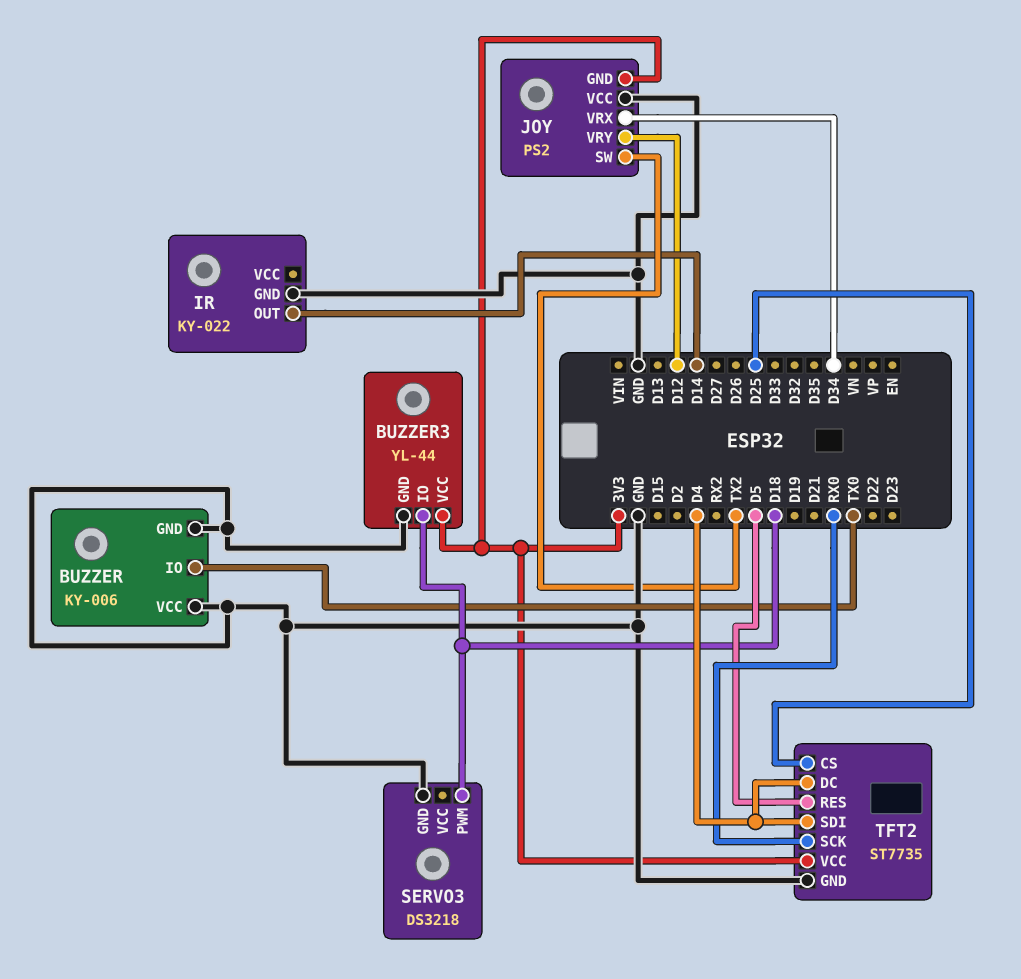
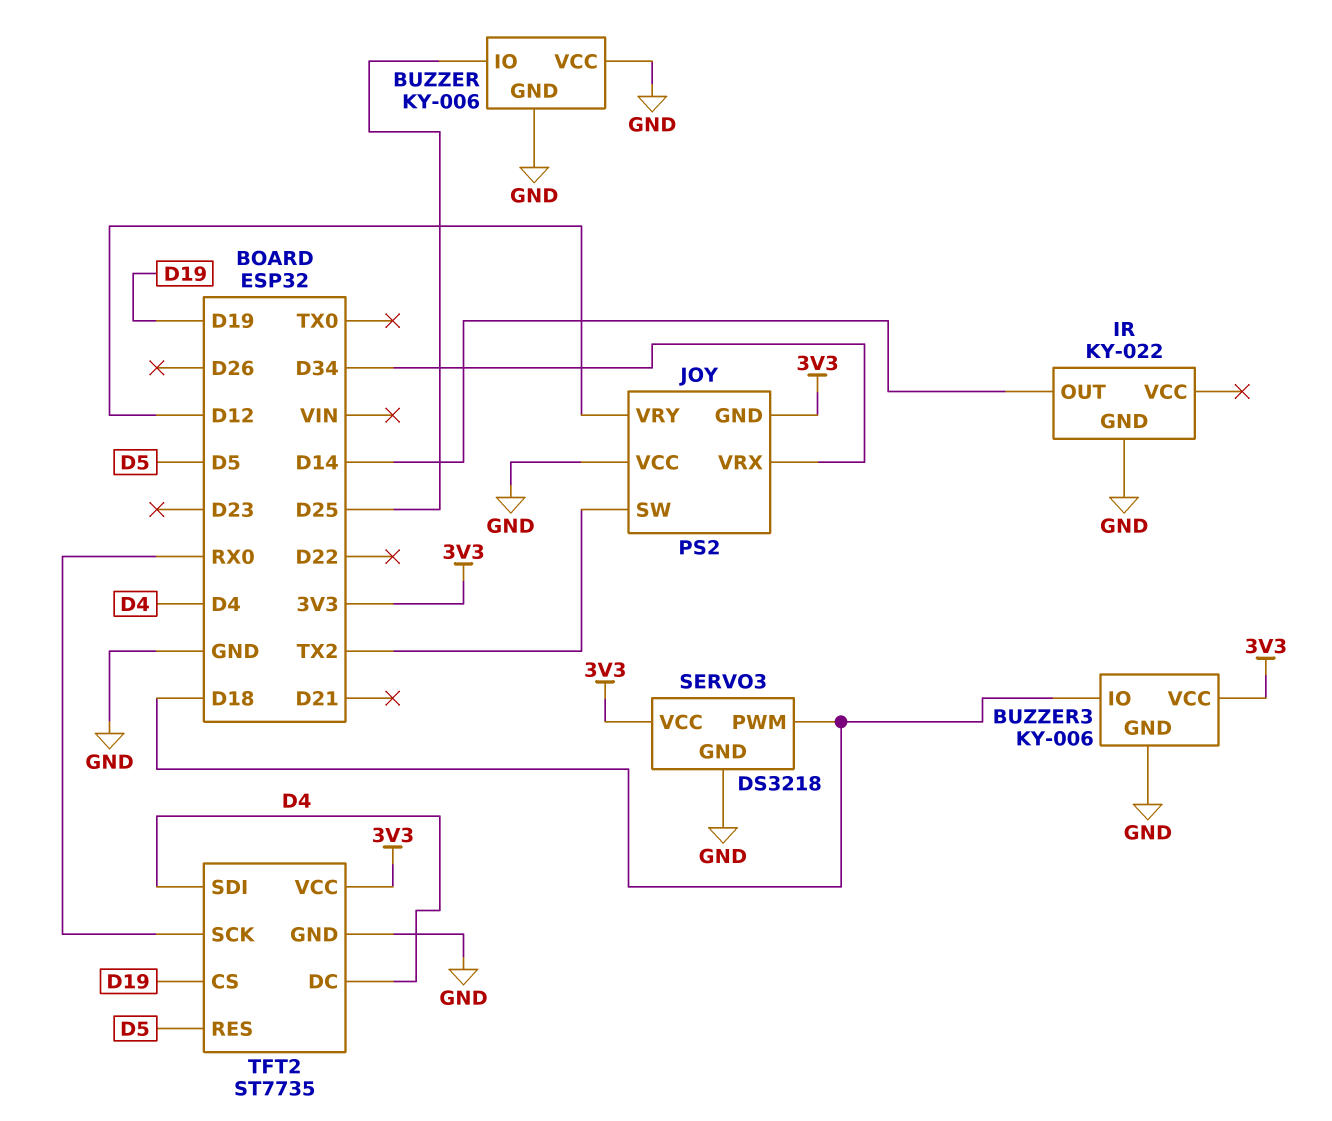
BUZZER pin IO: TX0 -> D25
BUZZER3: YL-44 -> KY-006
SERVO3 pin VCC: none -> 3V3
TFT2 pin CS: D25 -> D19

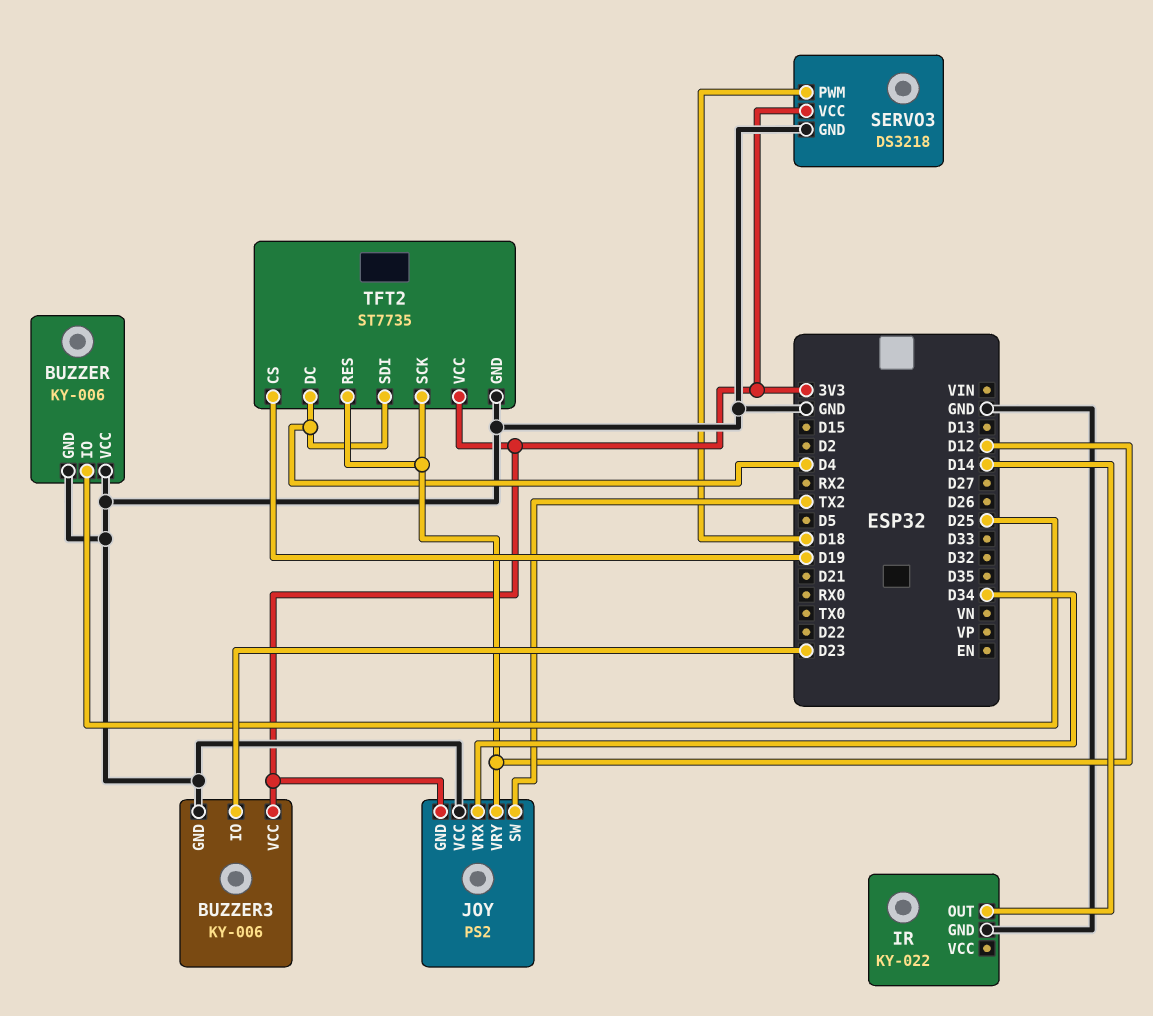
BUZZER3 pin IO: D18 -> D23
TFT2 pin RES: D5 -> D12
TFT2 pin SCK: RX0 -> D12

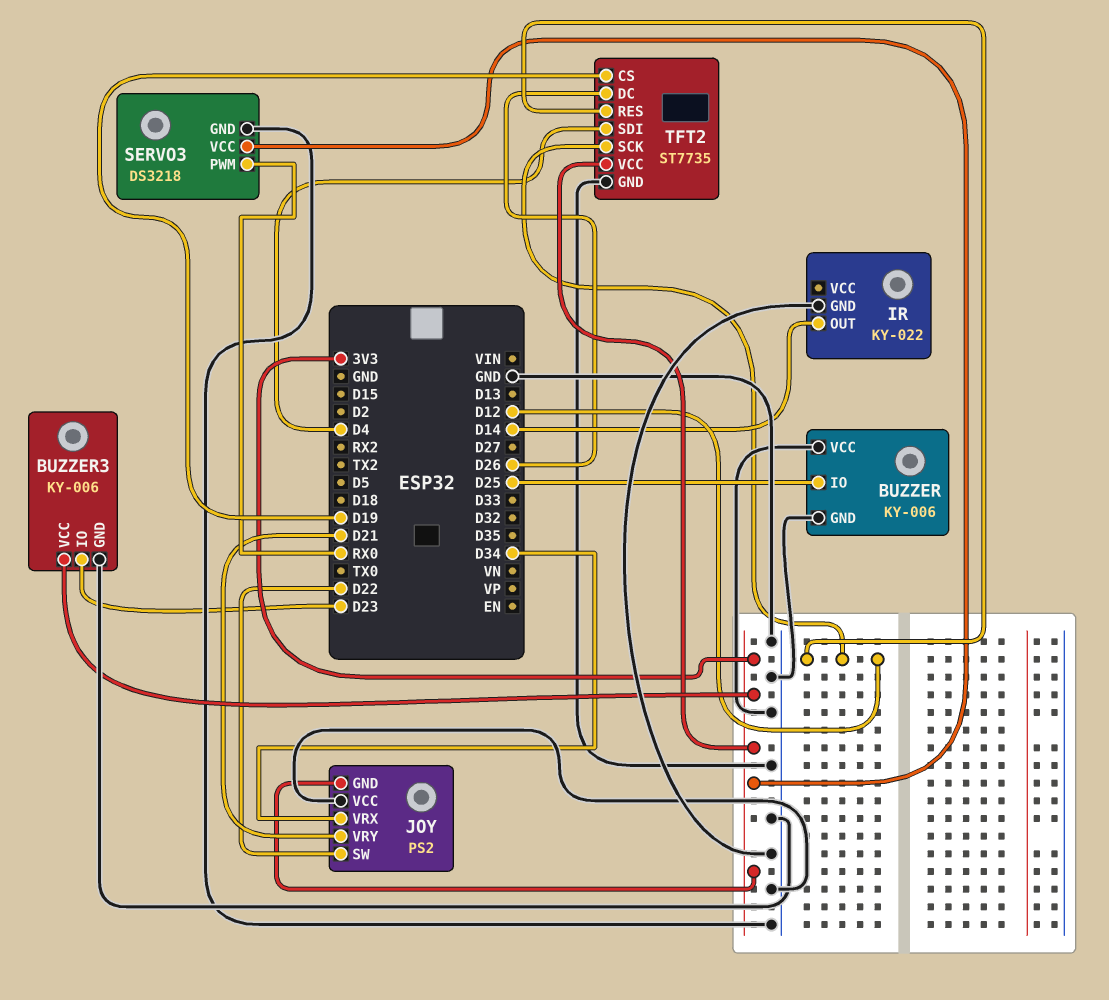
JOY pin SW: TX2 -> D22
JOY pin VRY: D12 -> D21
SERVO3 pin PWM: D18 -> RX0
TFT2 pin DC: D4 -> D26

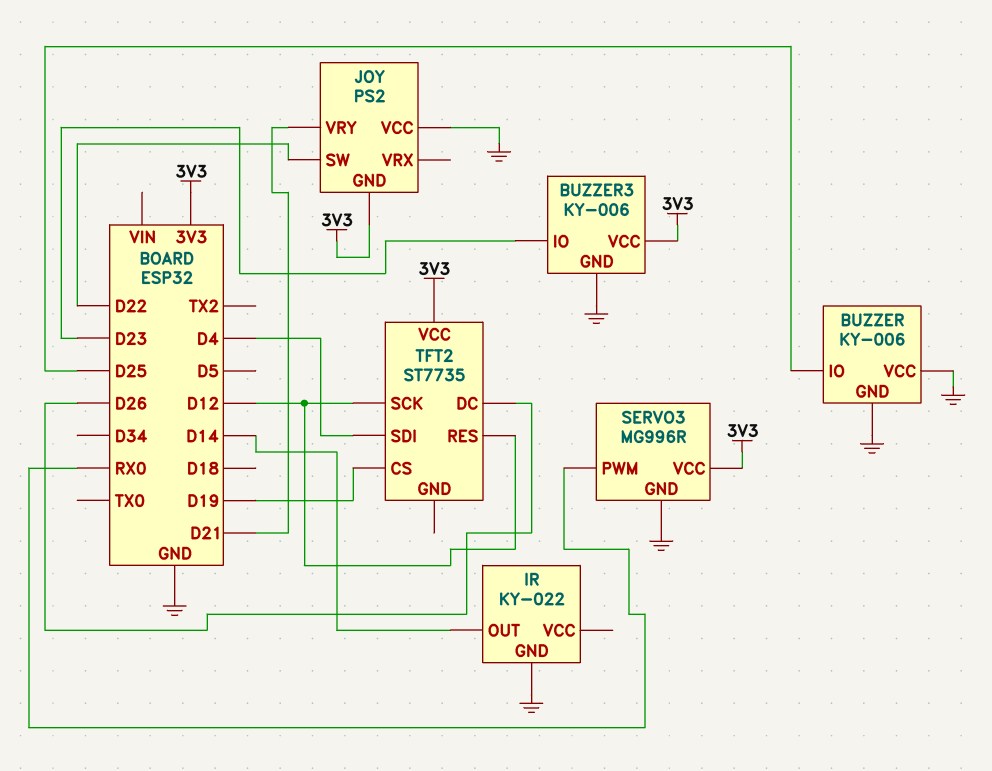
JOY pin VRX: D34 -> none
SERVO3: DS3218 -> MG996R
TFT2 pin GND: GND -> none

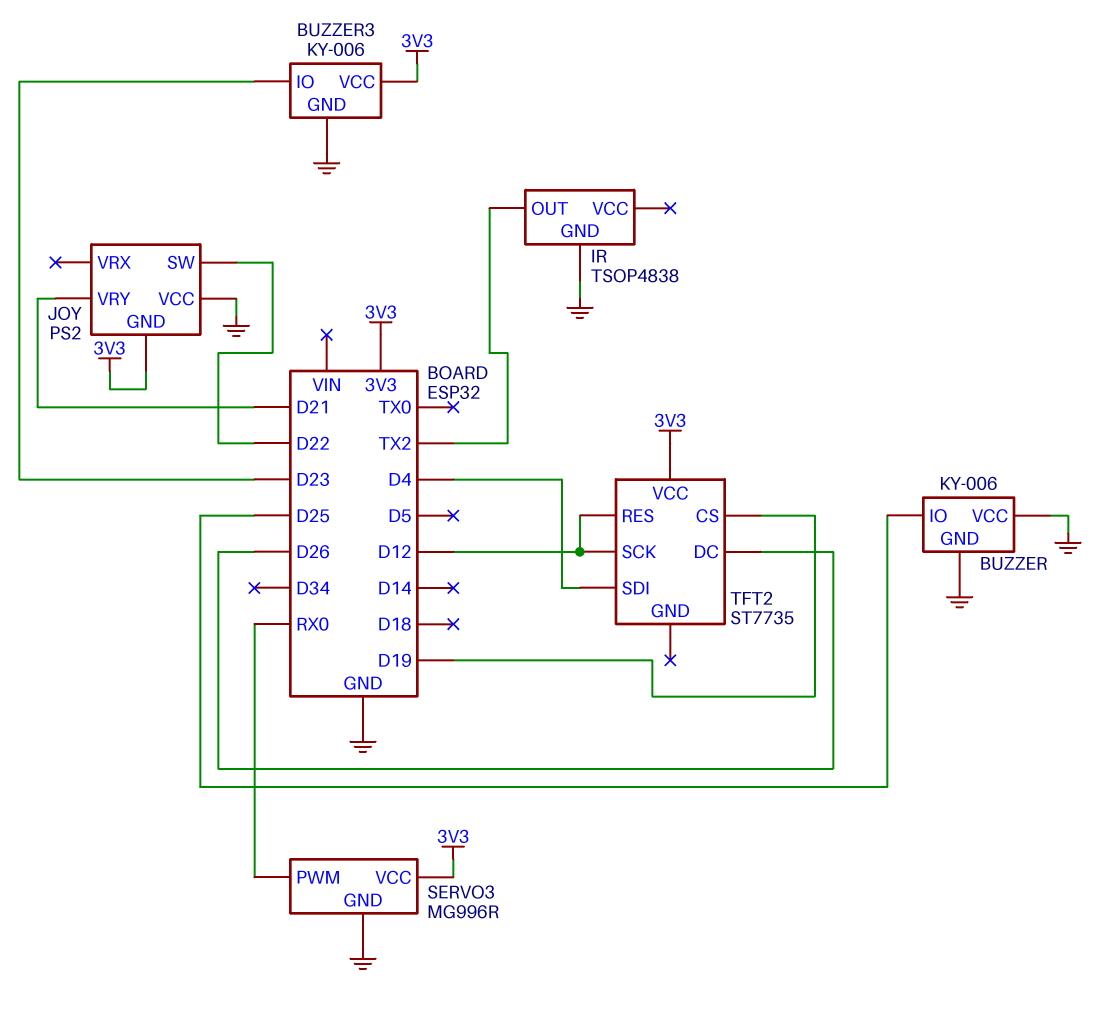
IR: KY-022 -> TSOP4838
IR pin OUT: D14 -> TX2

